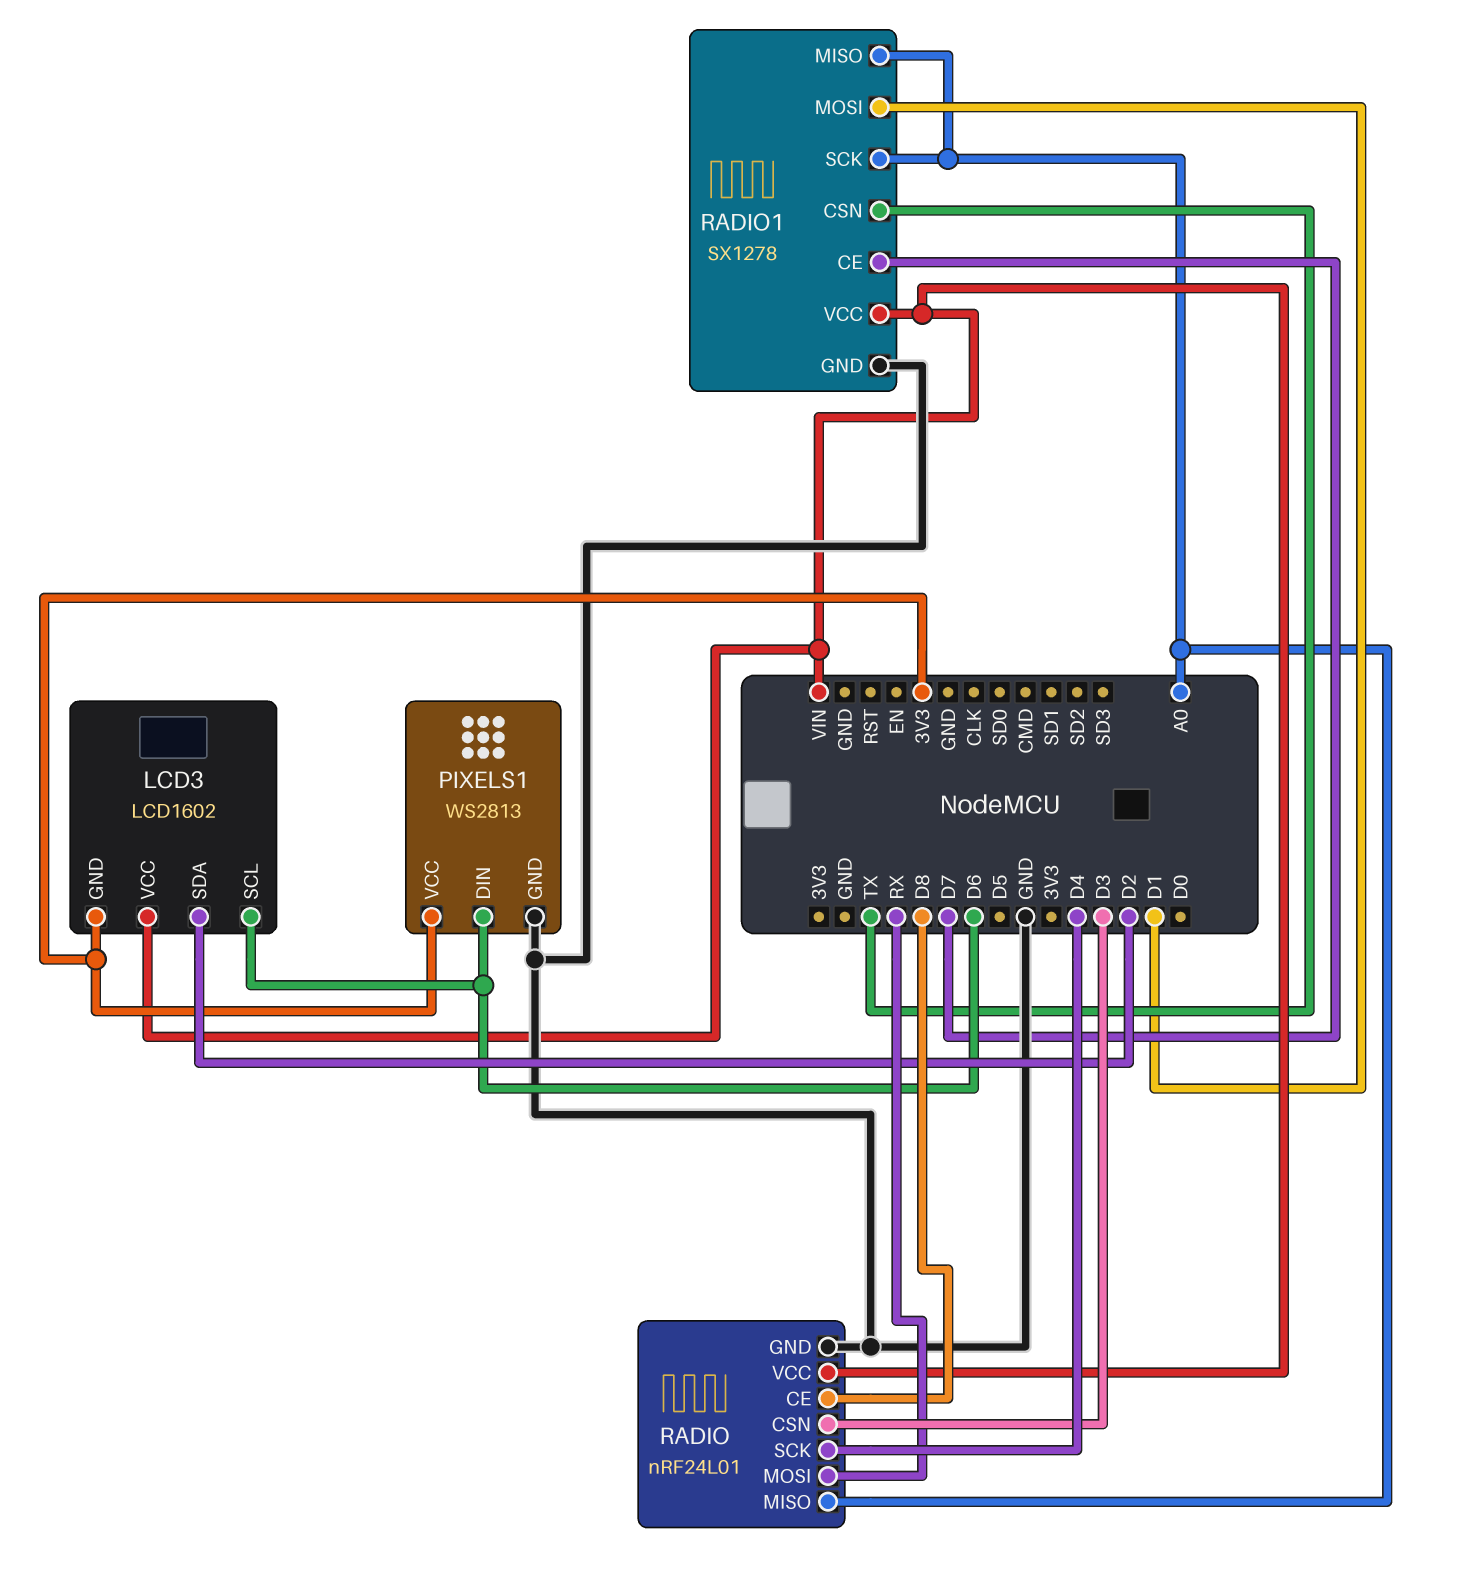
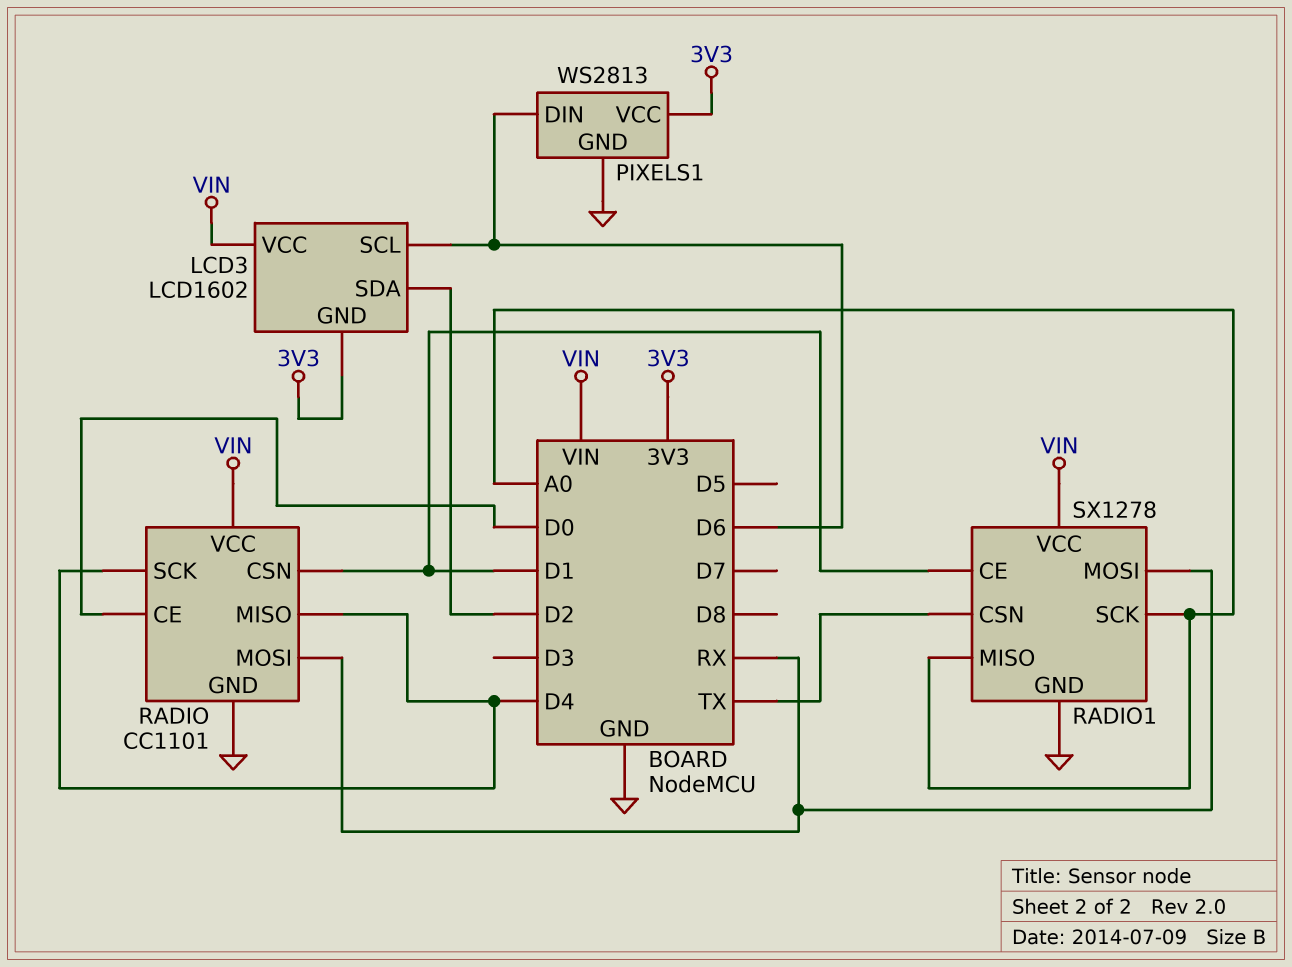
RADIO: nRF24L01 -> CC1101
RADIO pin CE: D8 -> D0
RADIO pin CSN: D3 -> D1
RADIO pin MISO: A0 -> D4
RADIO1 pin CE: D7 -> D1
RADIO1 pin MOSI: D1 -> RX

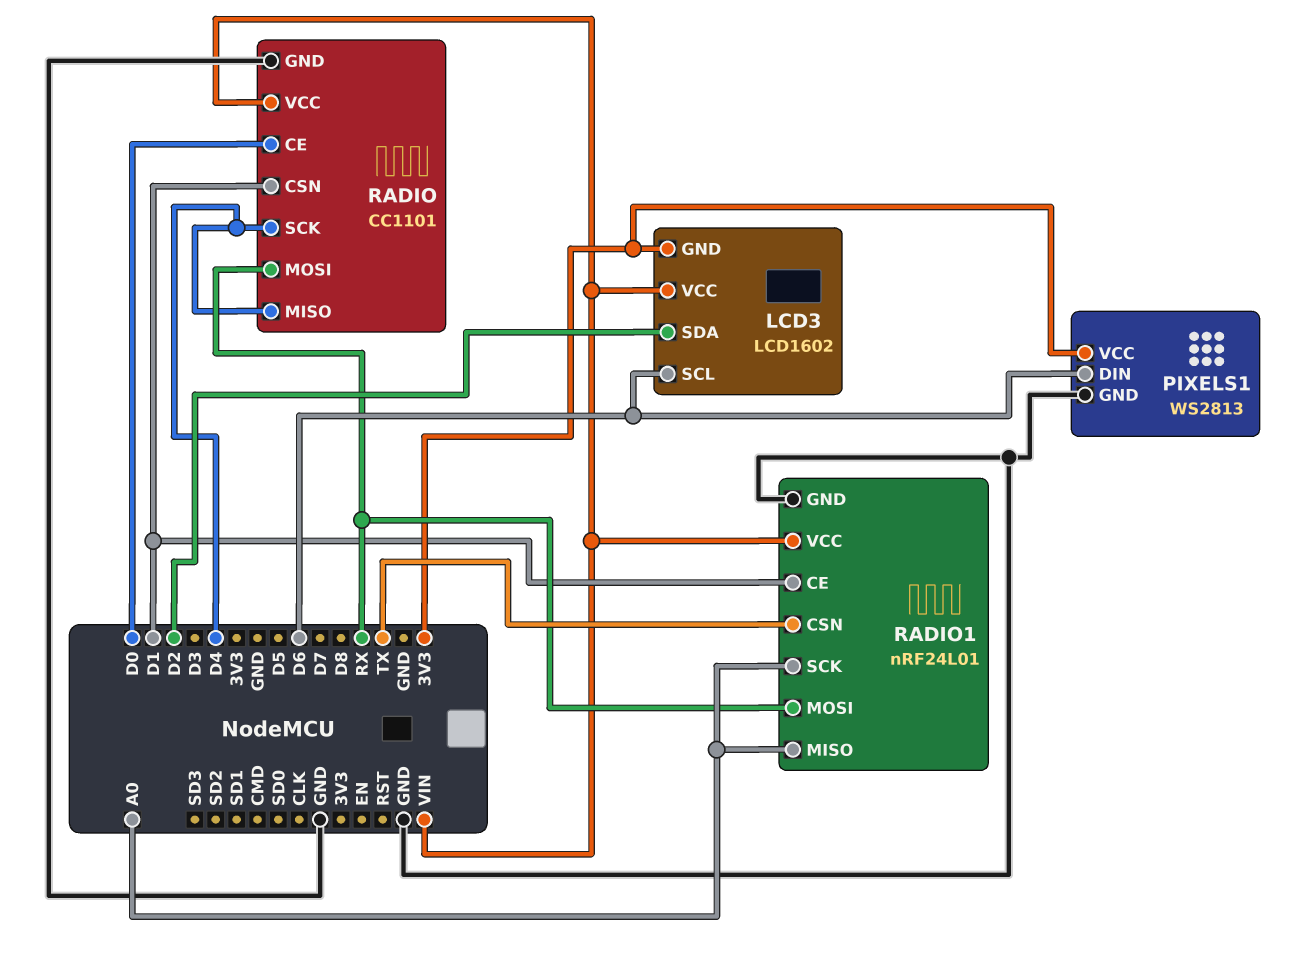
RADIO1: SX1278 -> nRF24L01

